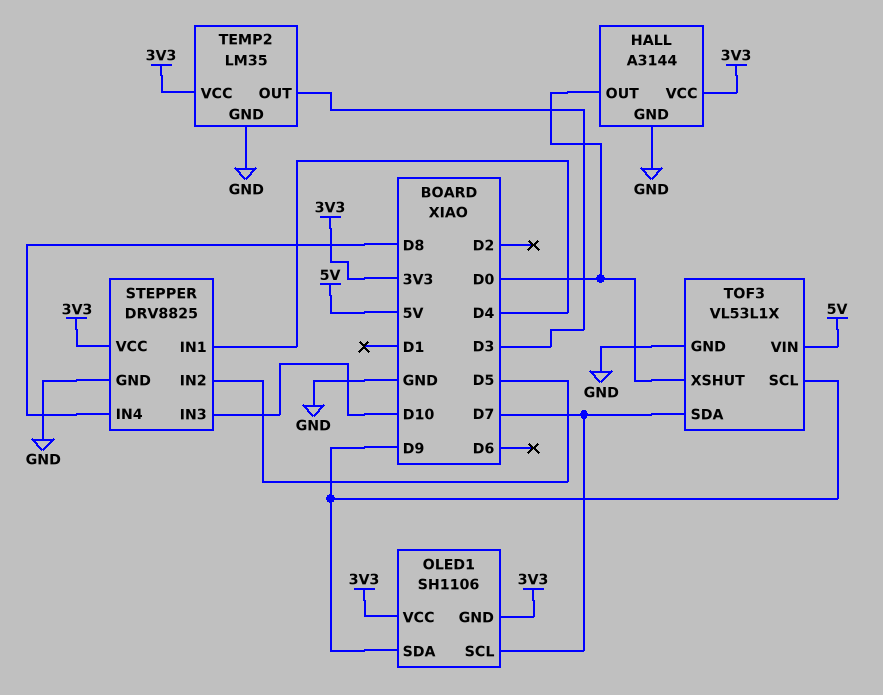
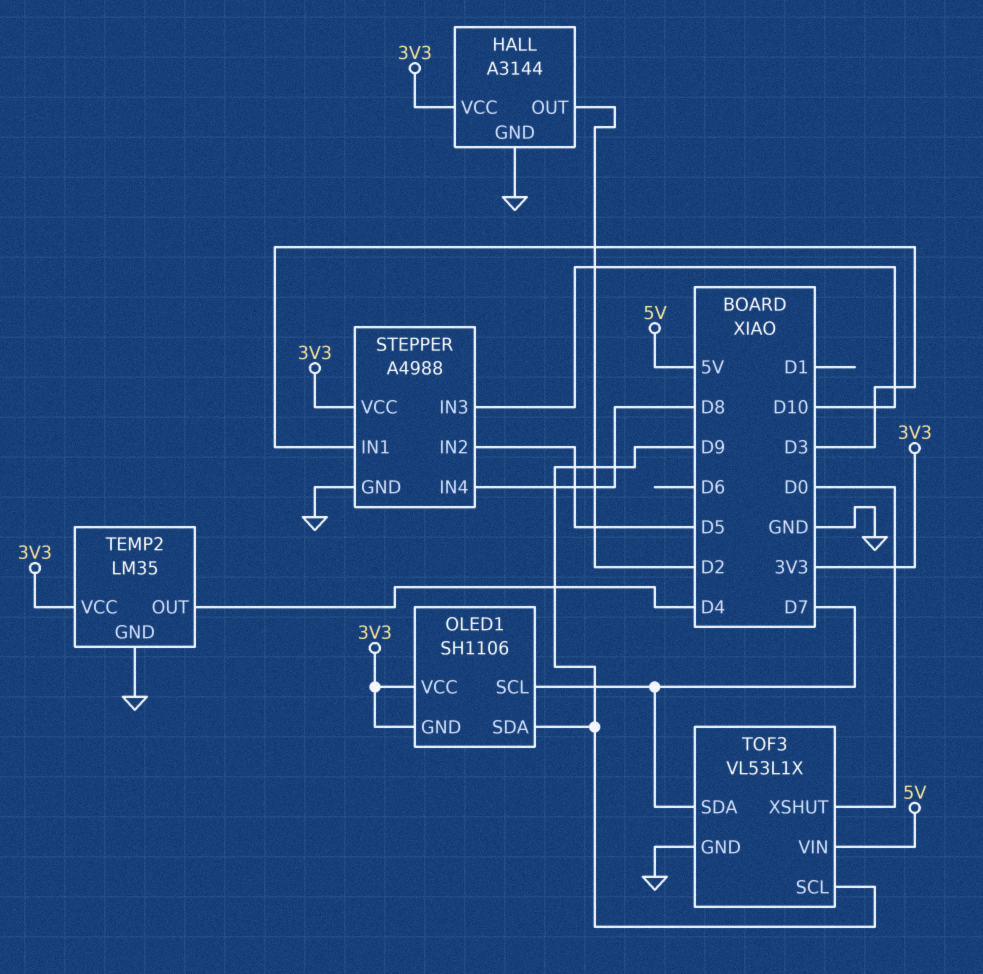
HALL pin OUT: D0 -> D2
STEPPER: DRV8825 -> A4988
STEPPER pin IN1: D4 -> D3
TEMP2 pin OUT: D3 -> D4

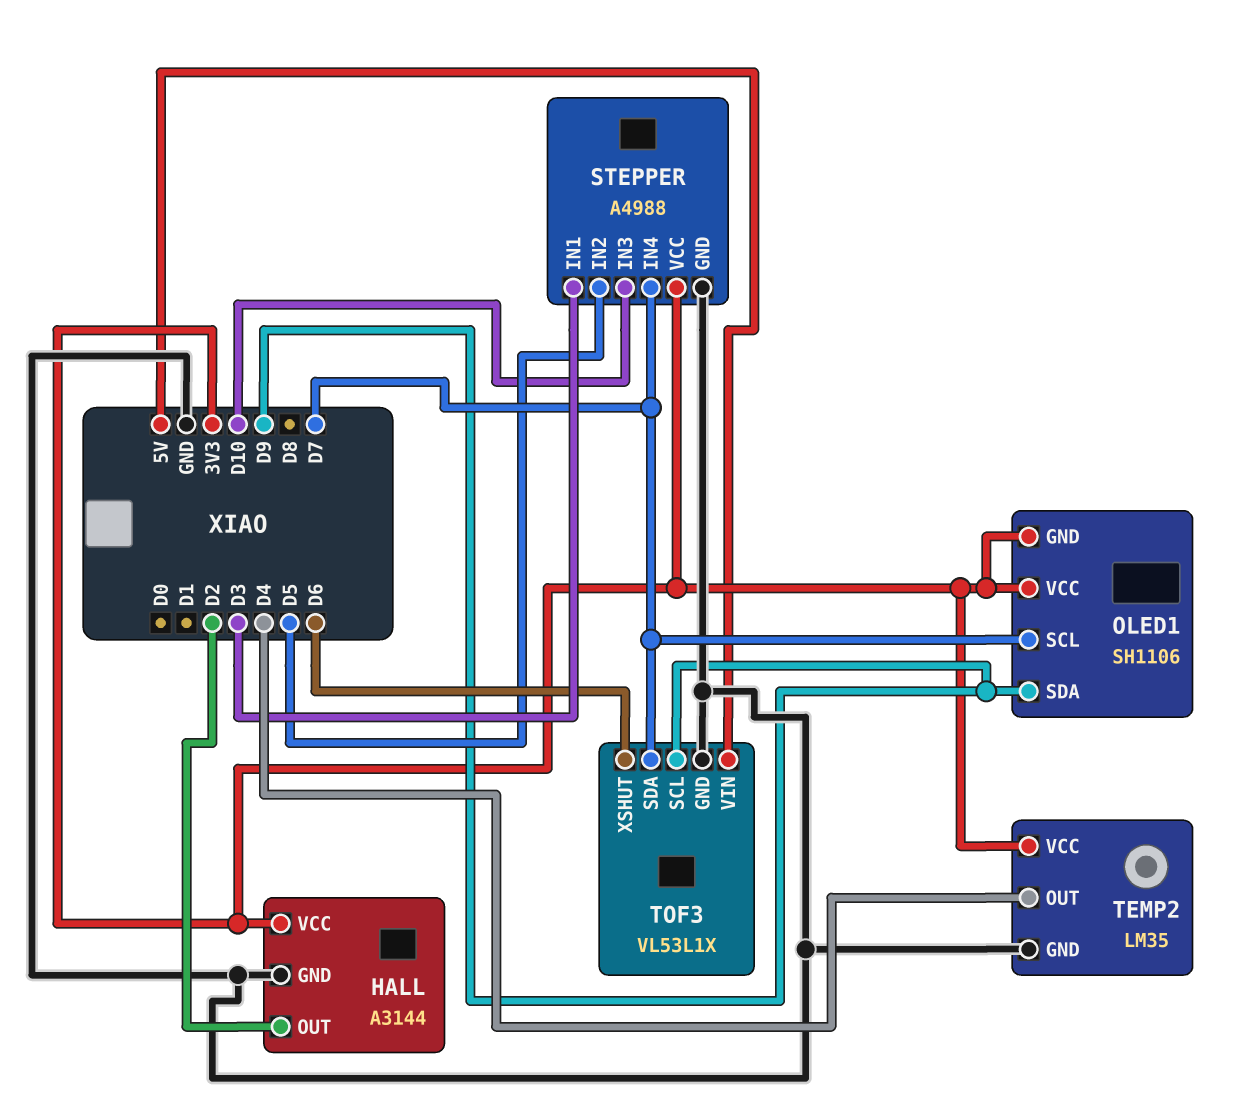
STEPPER pin IN4: D8 -> D7
TOF3 pin XSHUT: D0 -> D6

